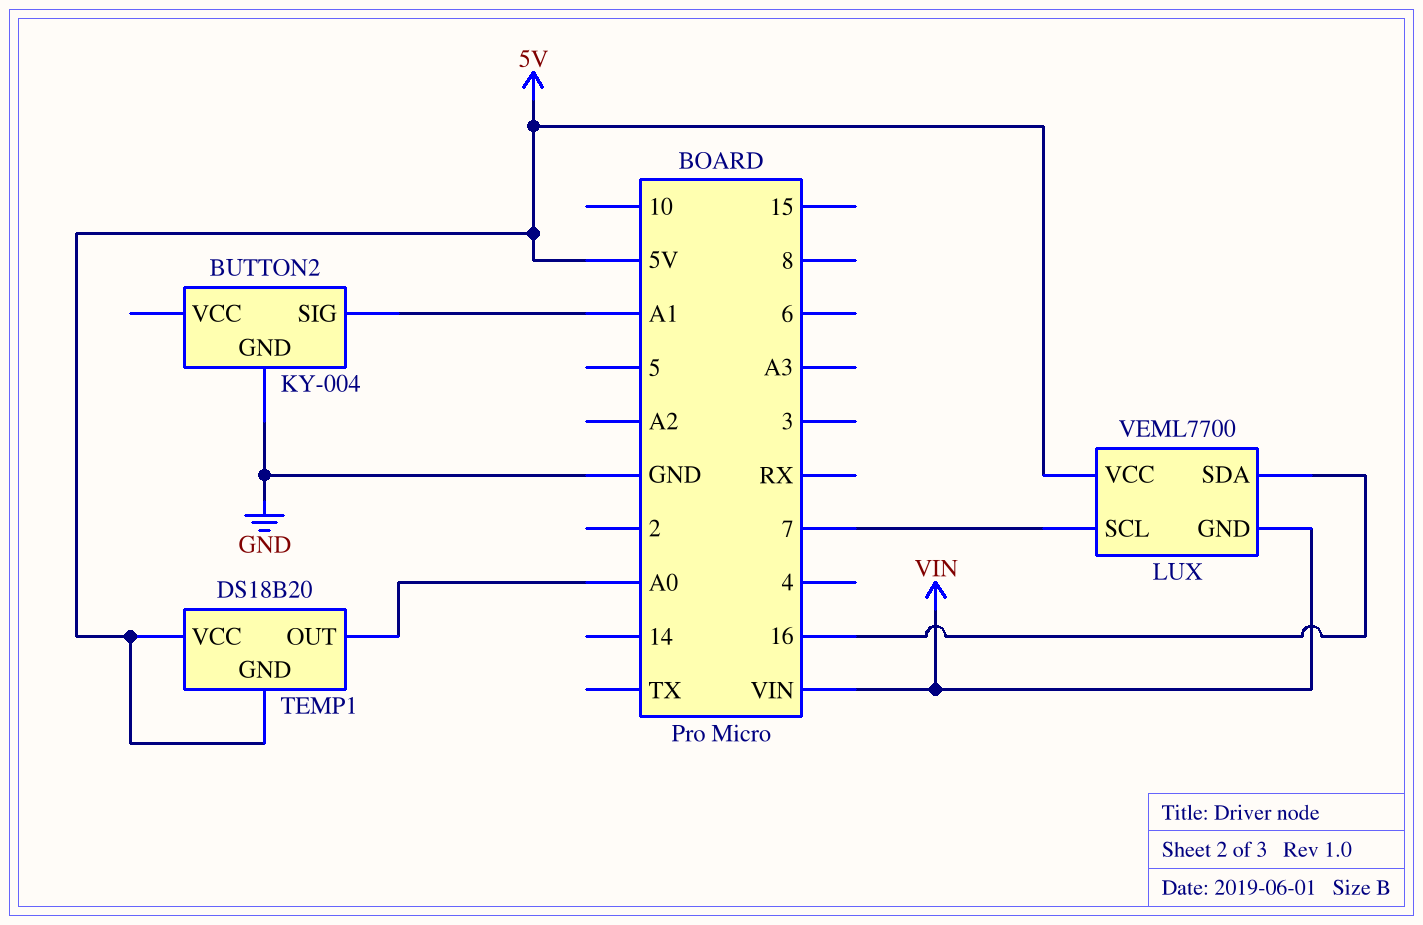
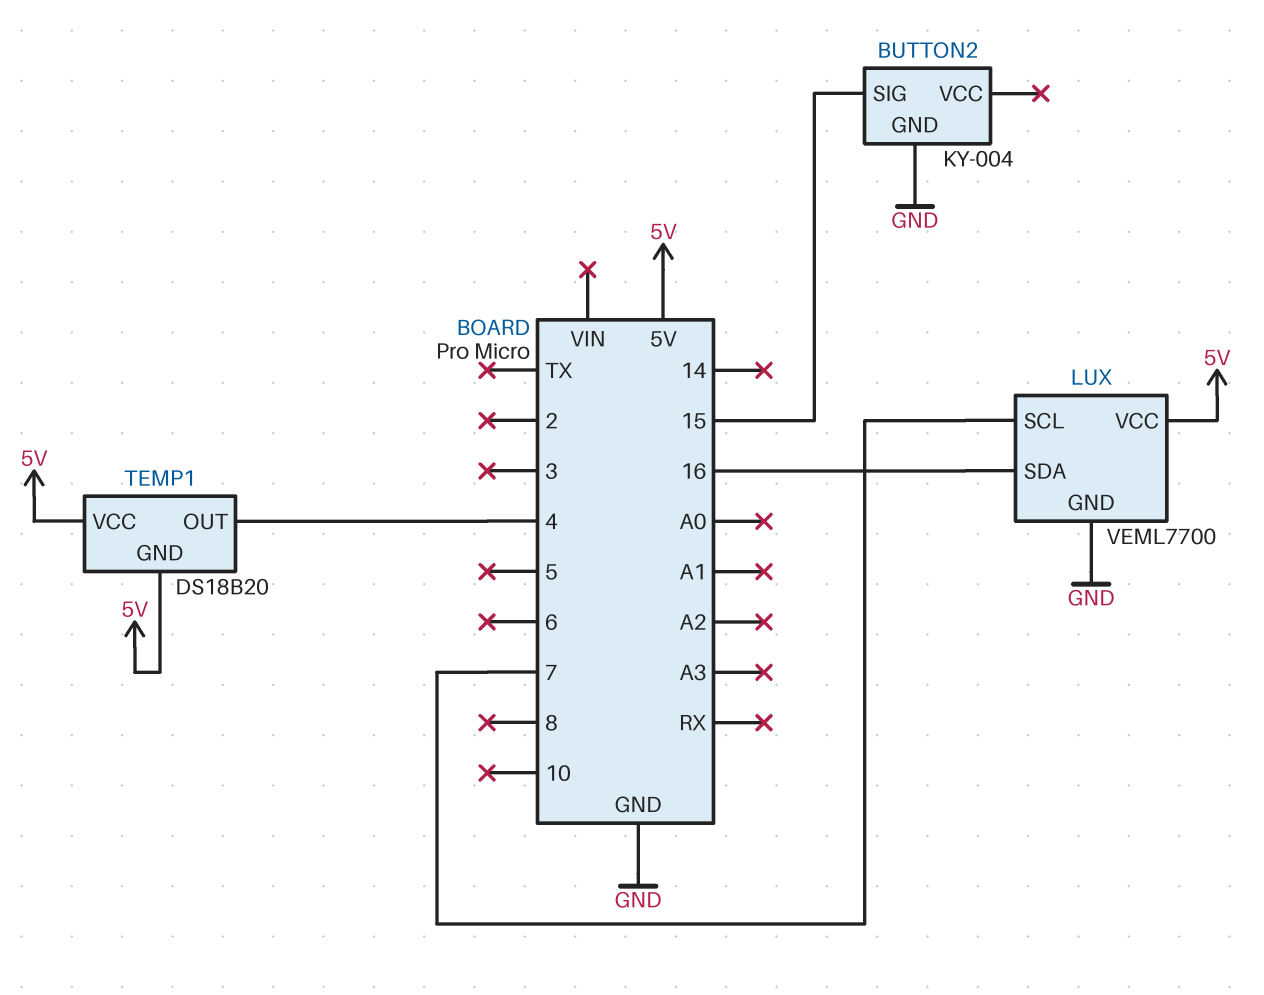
BUTTON2 pin SIG: A1 -> 15
LUX pin GND: VIN -> GND
TEMP1 pin OUT: A0 -> 4

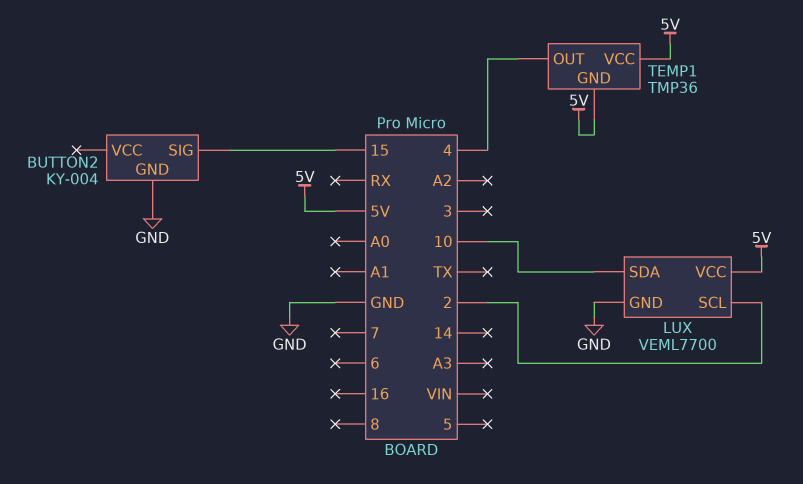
LUX pin SCL: 7 -> 2
LUX pin SDA: 16 -> 10
TEMP1: DS18B20 -> TMP36

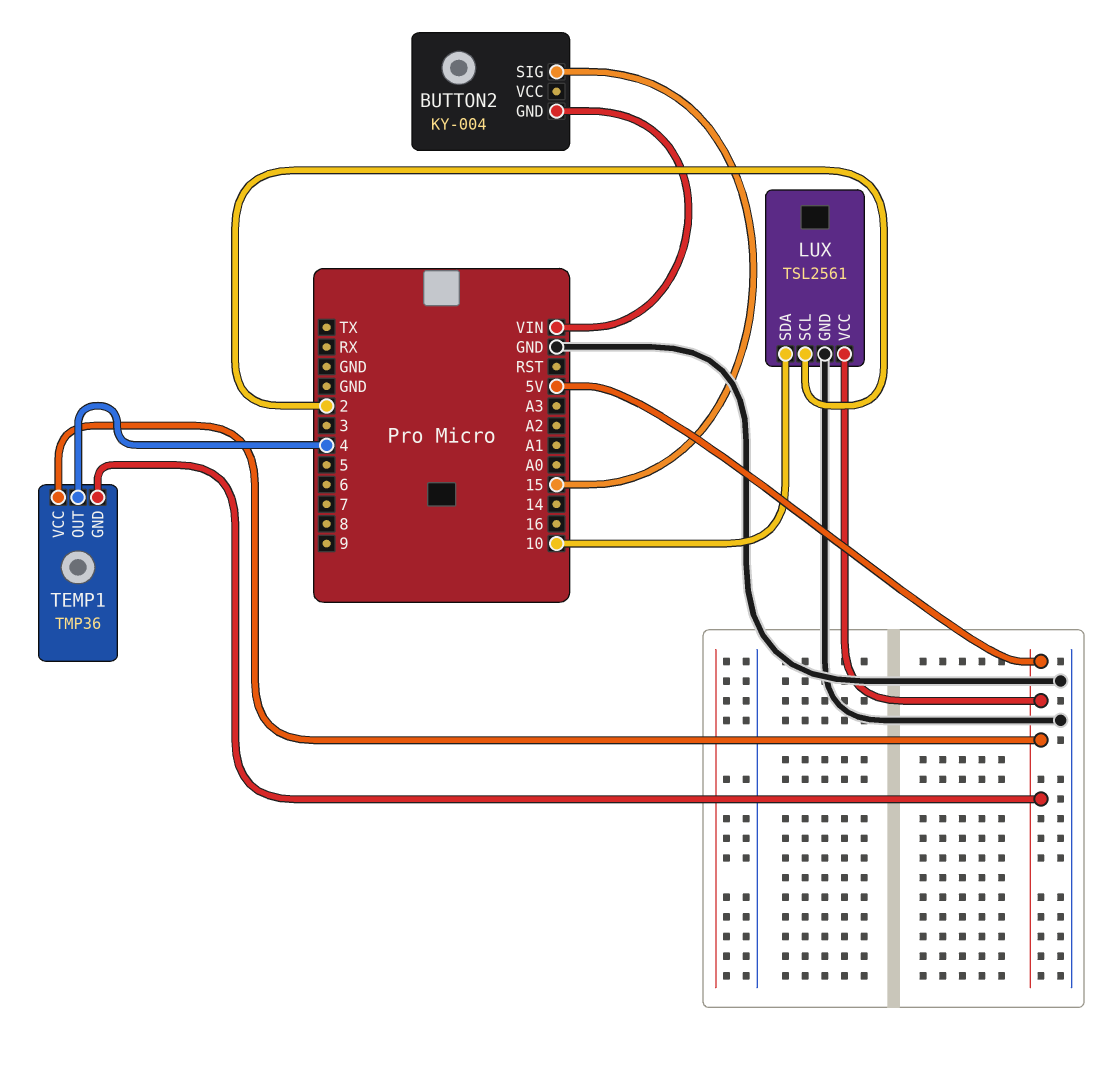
BUTTON2 pin GND: GND -> VIN
LUX: VEML7700 -> TSL2561

